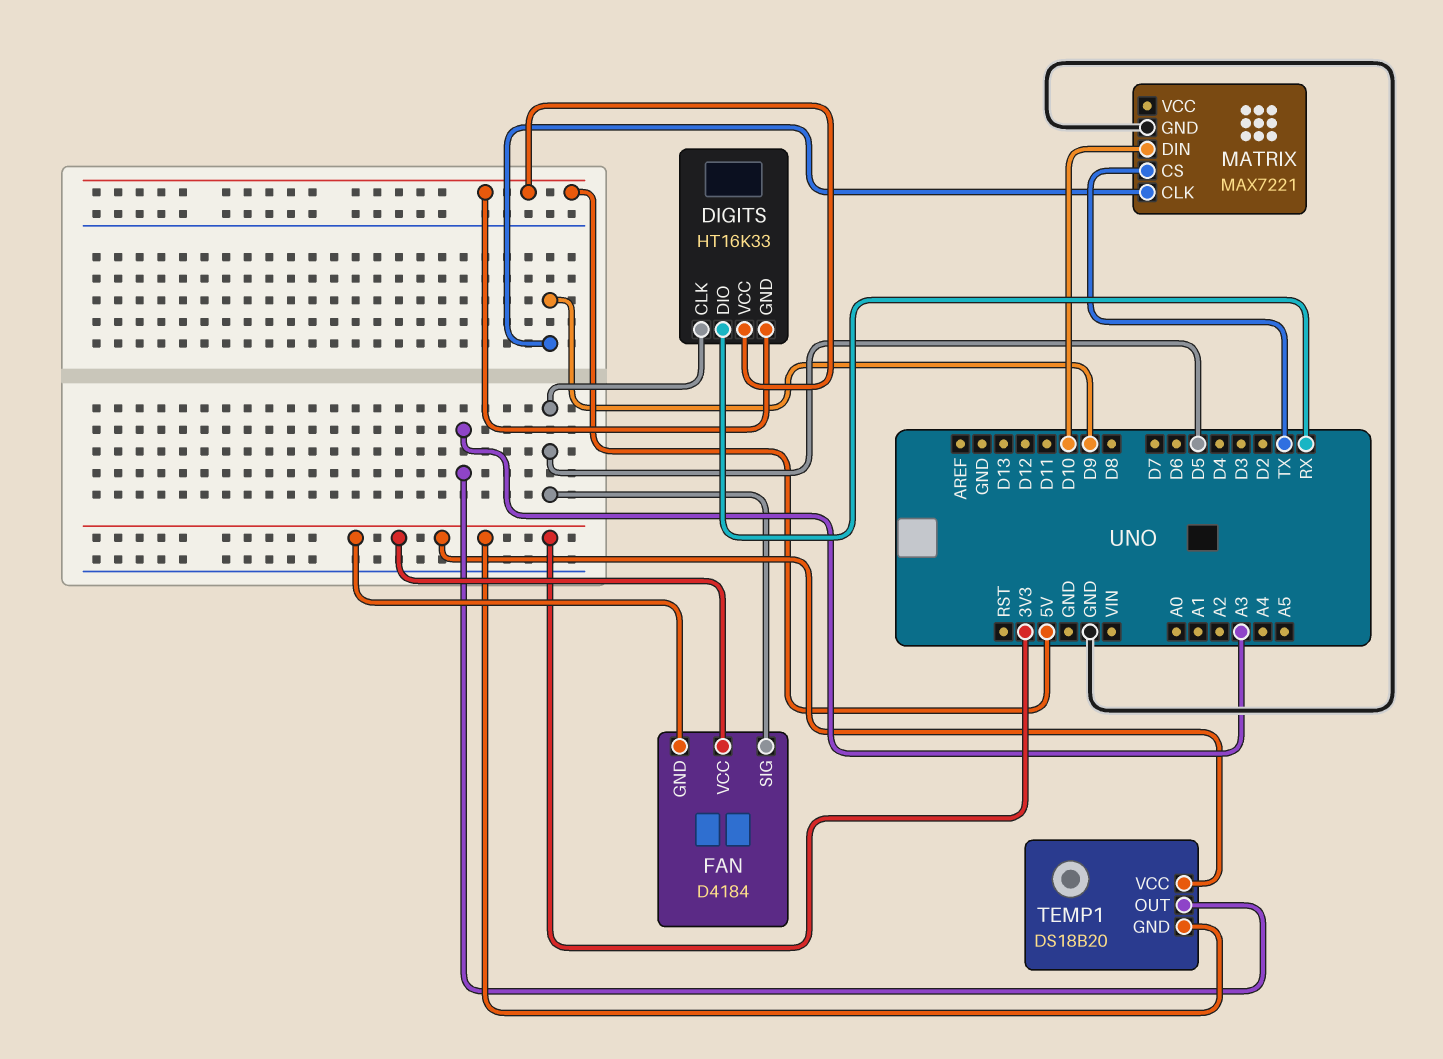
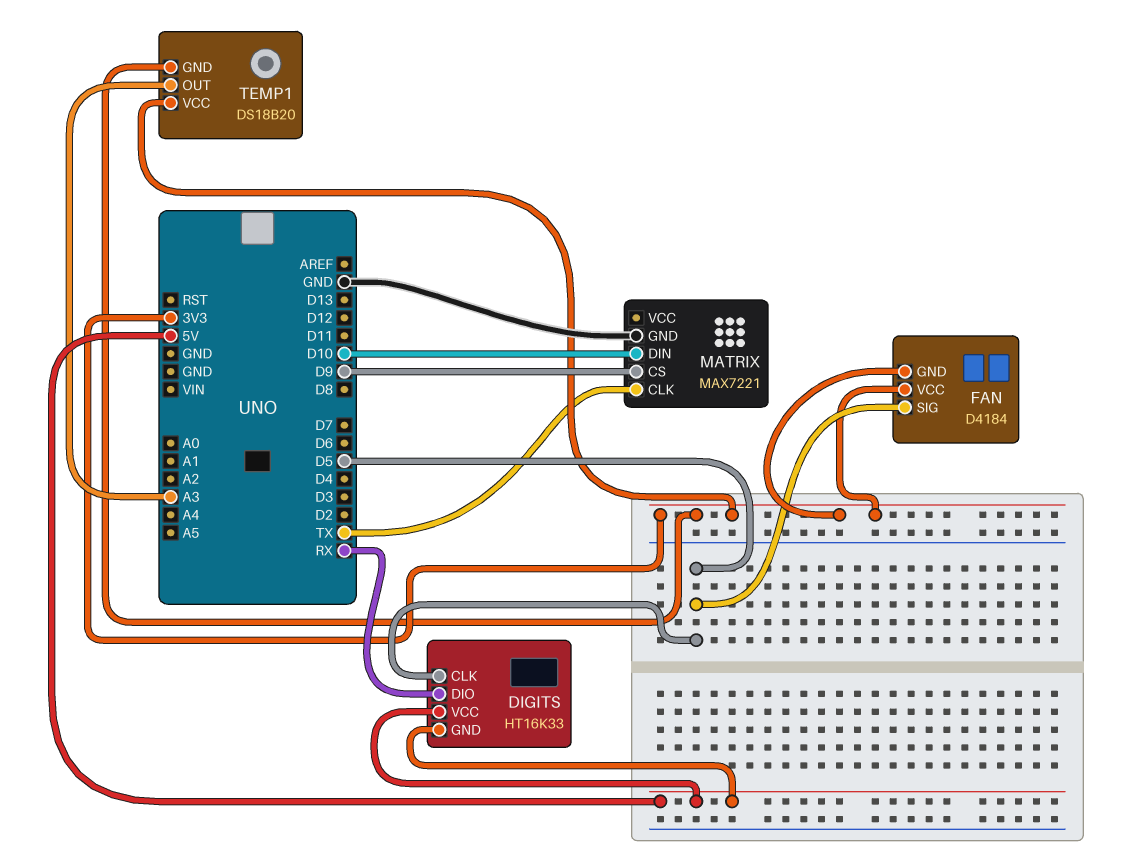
MATRIX pin CLK: D9 -> TX
MATRIX pin CS: TX -> D9

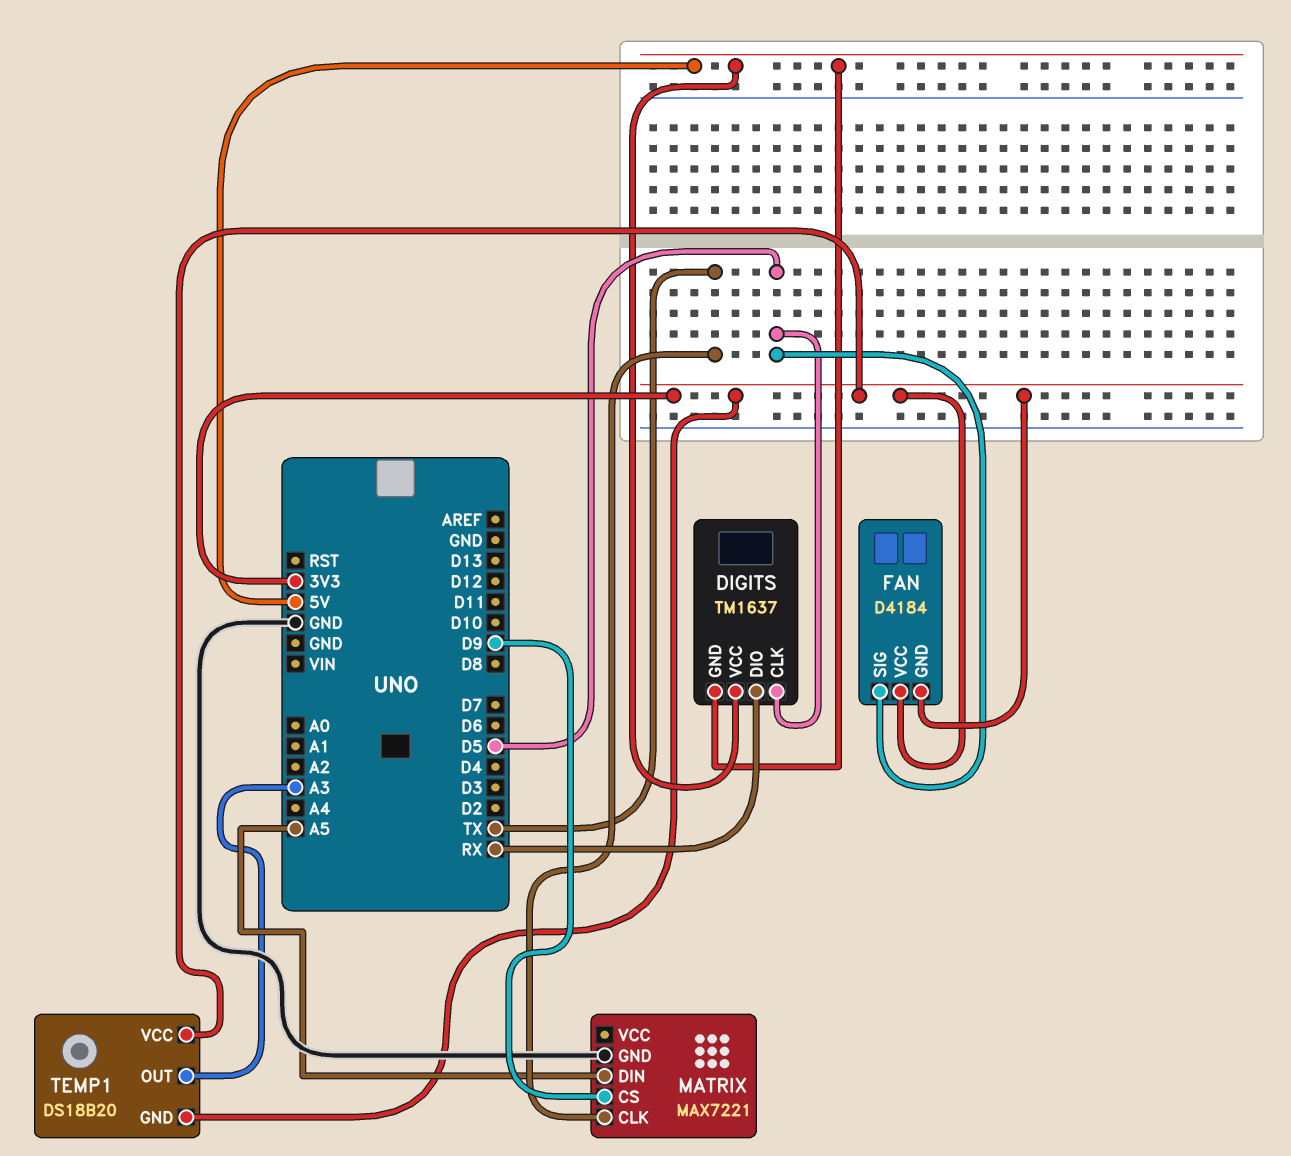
DIGITS: HT16K33 -> TM1637
MATRIX pin DIN: D10 -> A5

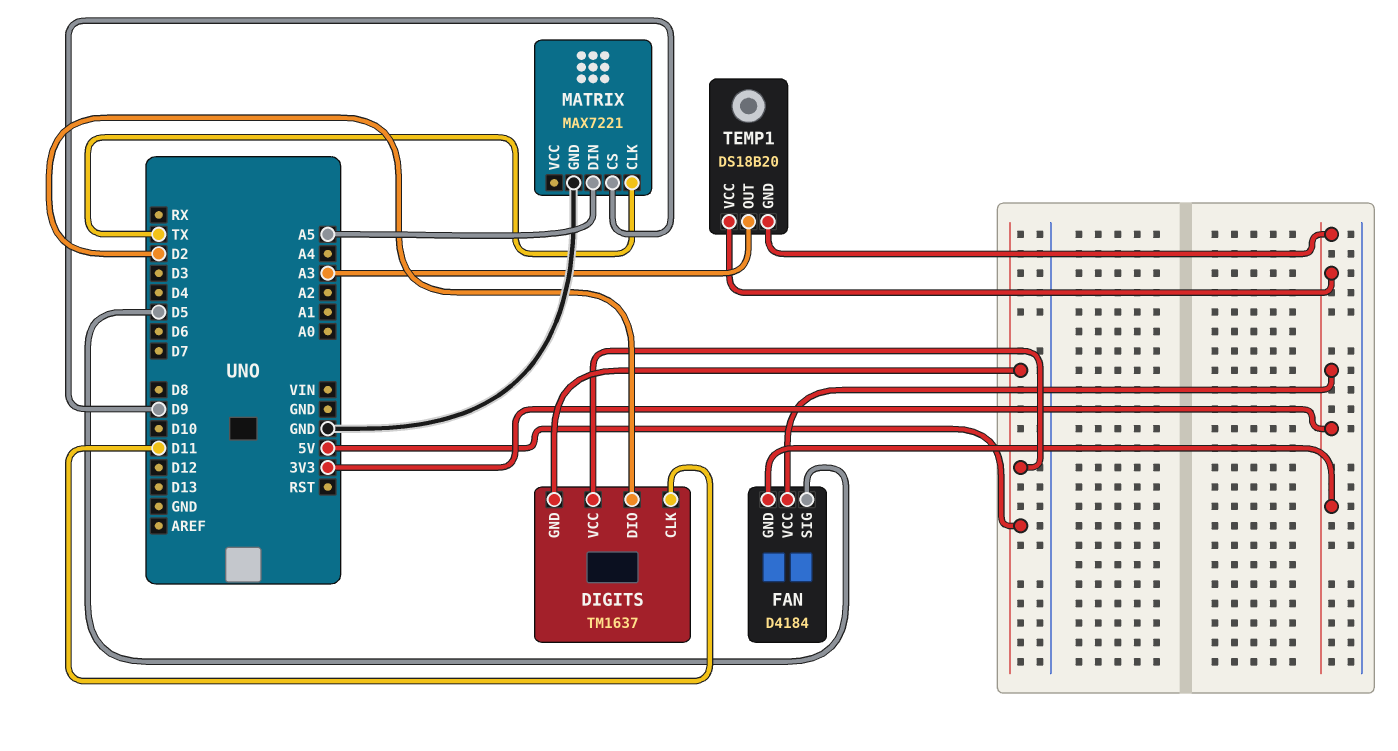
DIGITS pin CLK: D5 -> D11
DIGITS pin DIO: RX -> D2

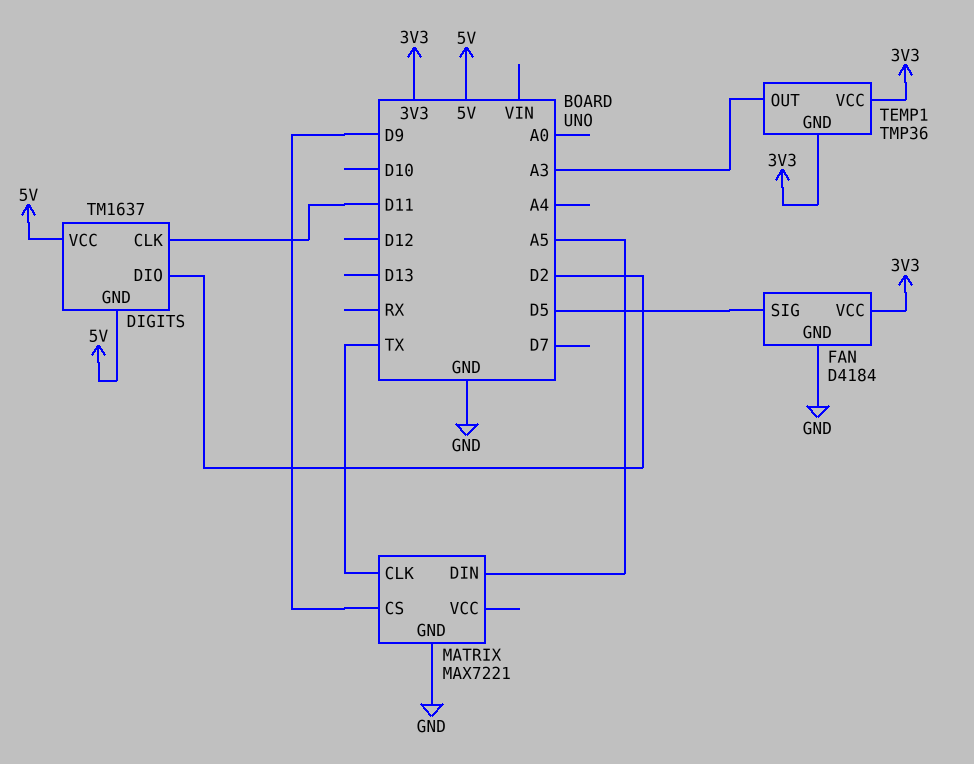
FAN pin GND: 3V3 -> GND
TEMP1: DS18B20 -> TMP36

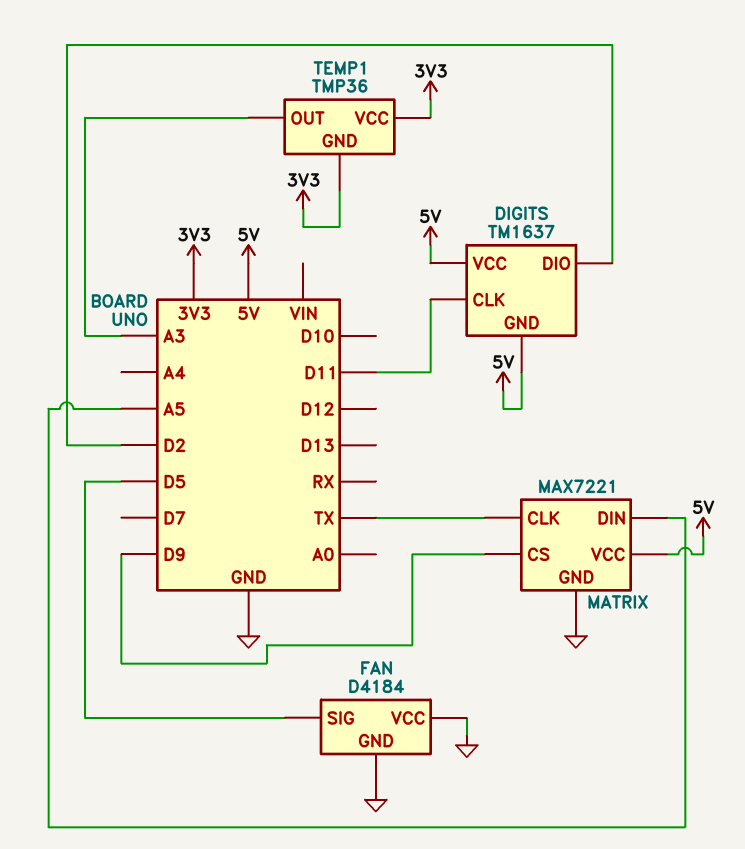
FAN pin VCC: 3V3 -> GND
MATRIX pin VCC: none -> 5V

